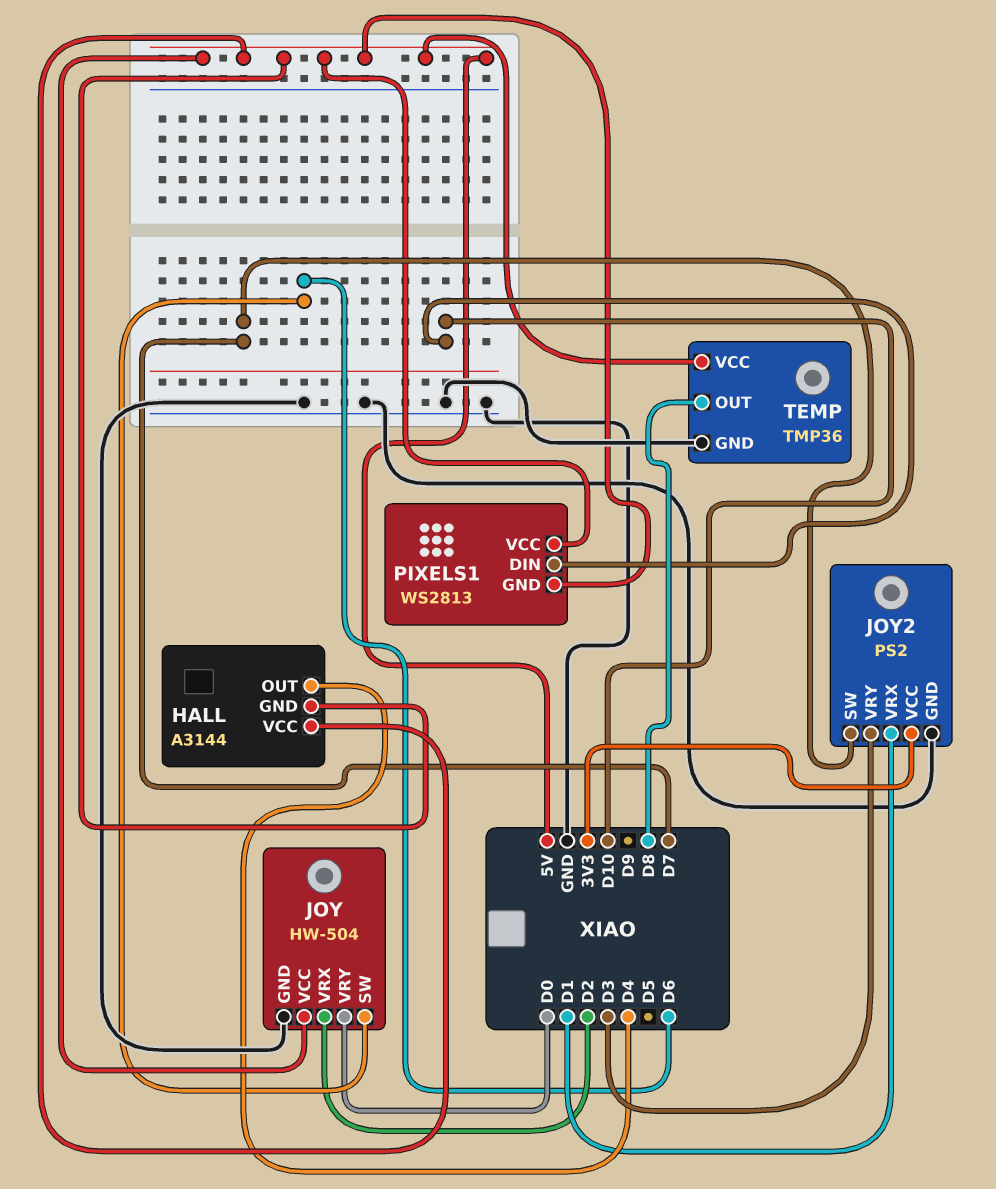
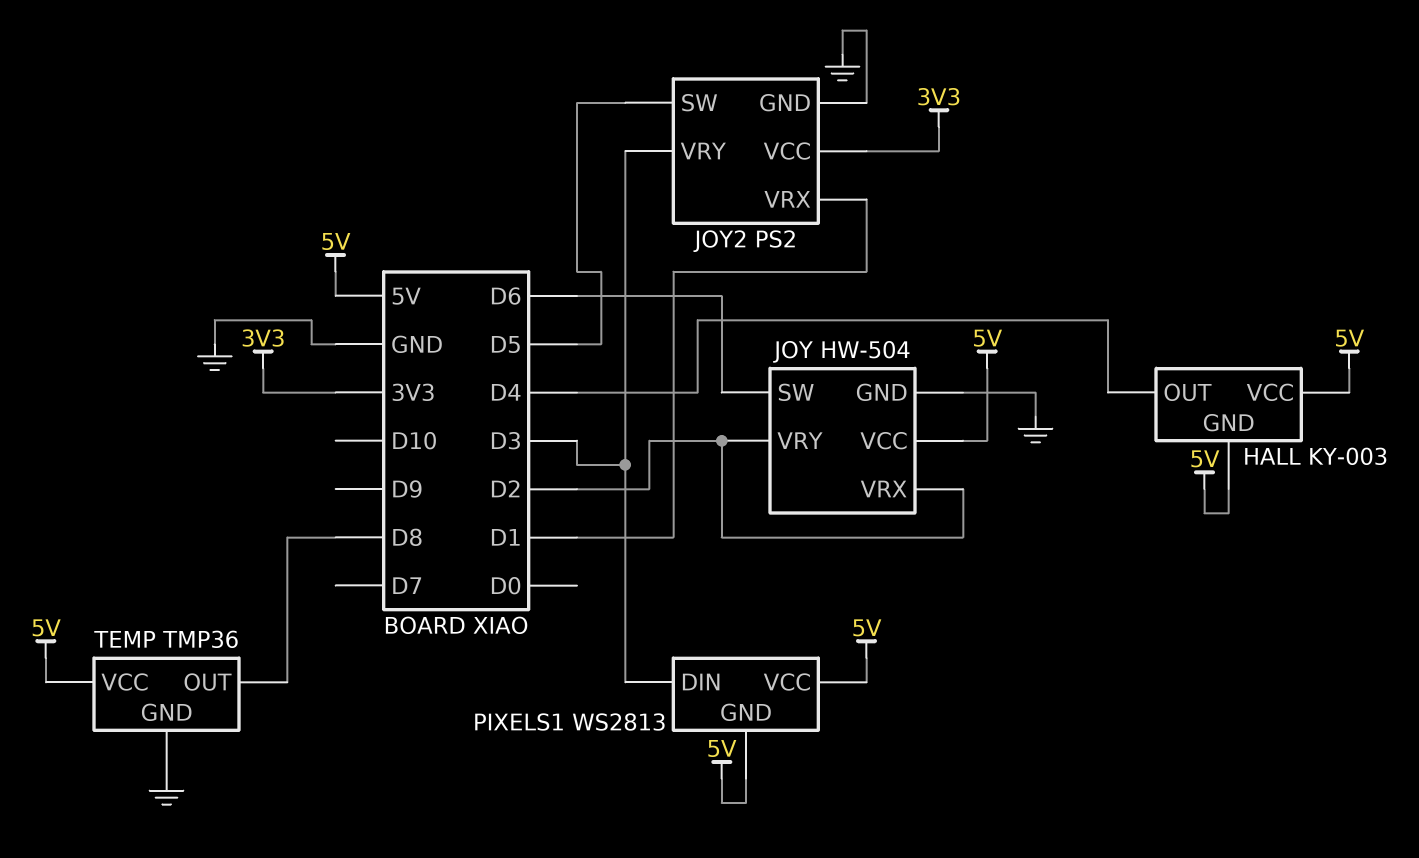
HALL: A3144 -> KY-003
JOY pin VRY: D0 -> D2
JOY2 pin SW: D7 -> D5
PIXELS1 pin DIN: D10 -> D3

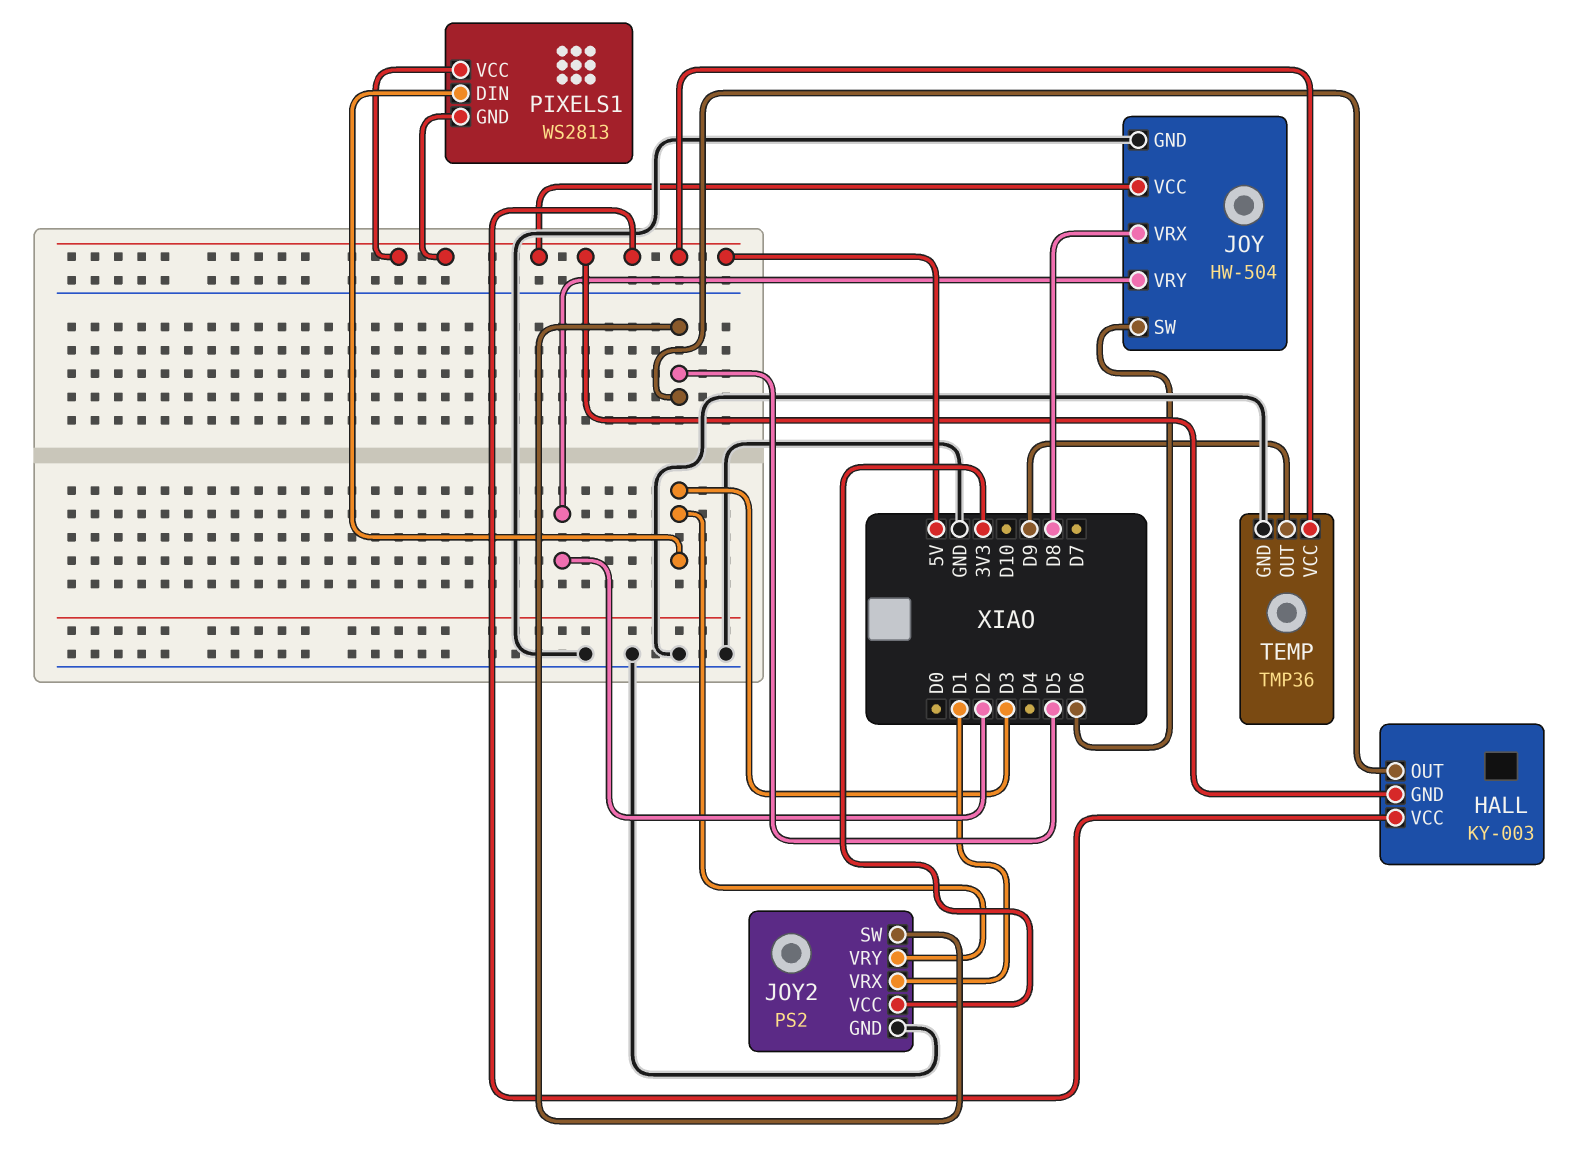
HALL pin OUT: D4 -> D5
JOY pin VRX: D2 -> D8
TEMP pin OUT: D8 -> D9

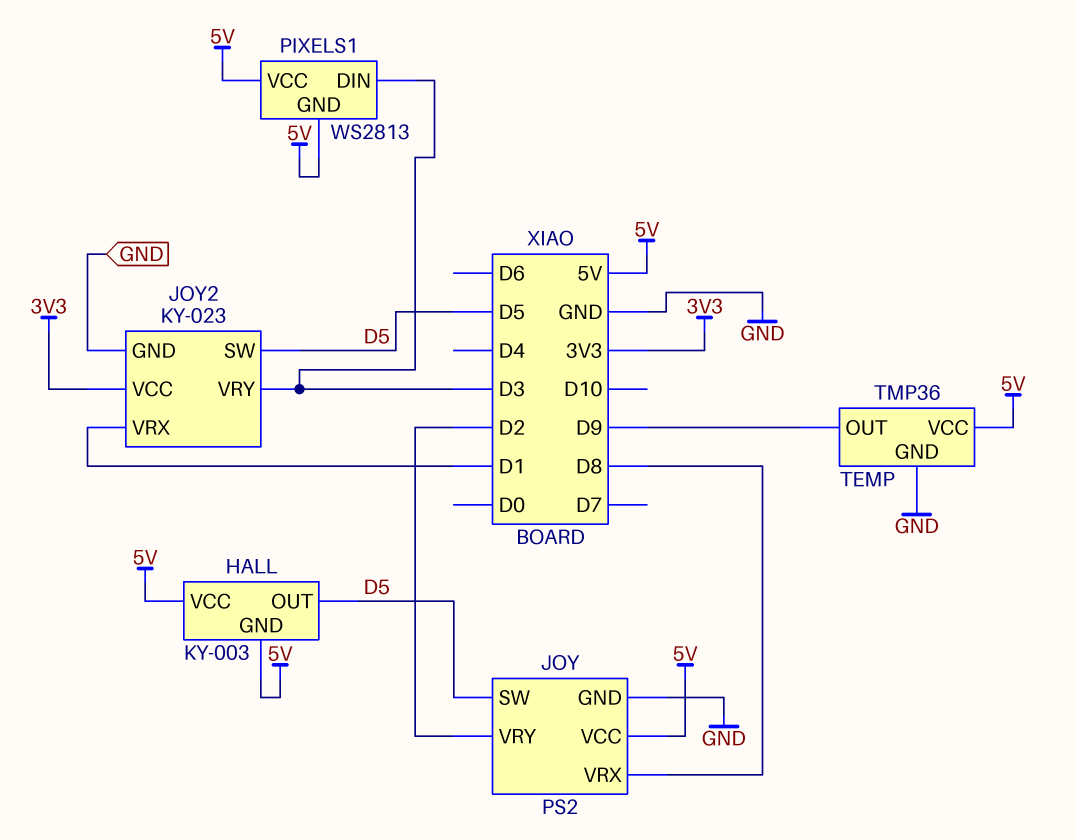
JOY: HW-504 -> PS2
JOY pin SW: D6 -> D5
JOY2: PS2 -> KY-023

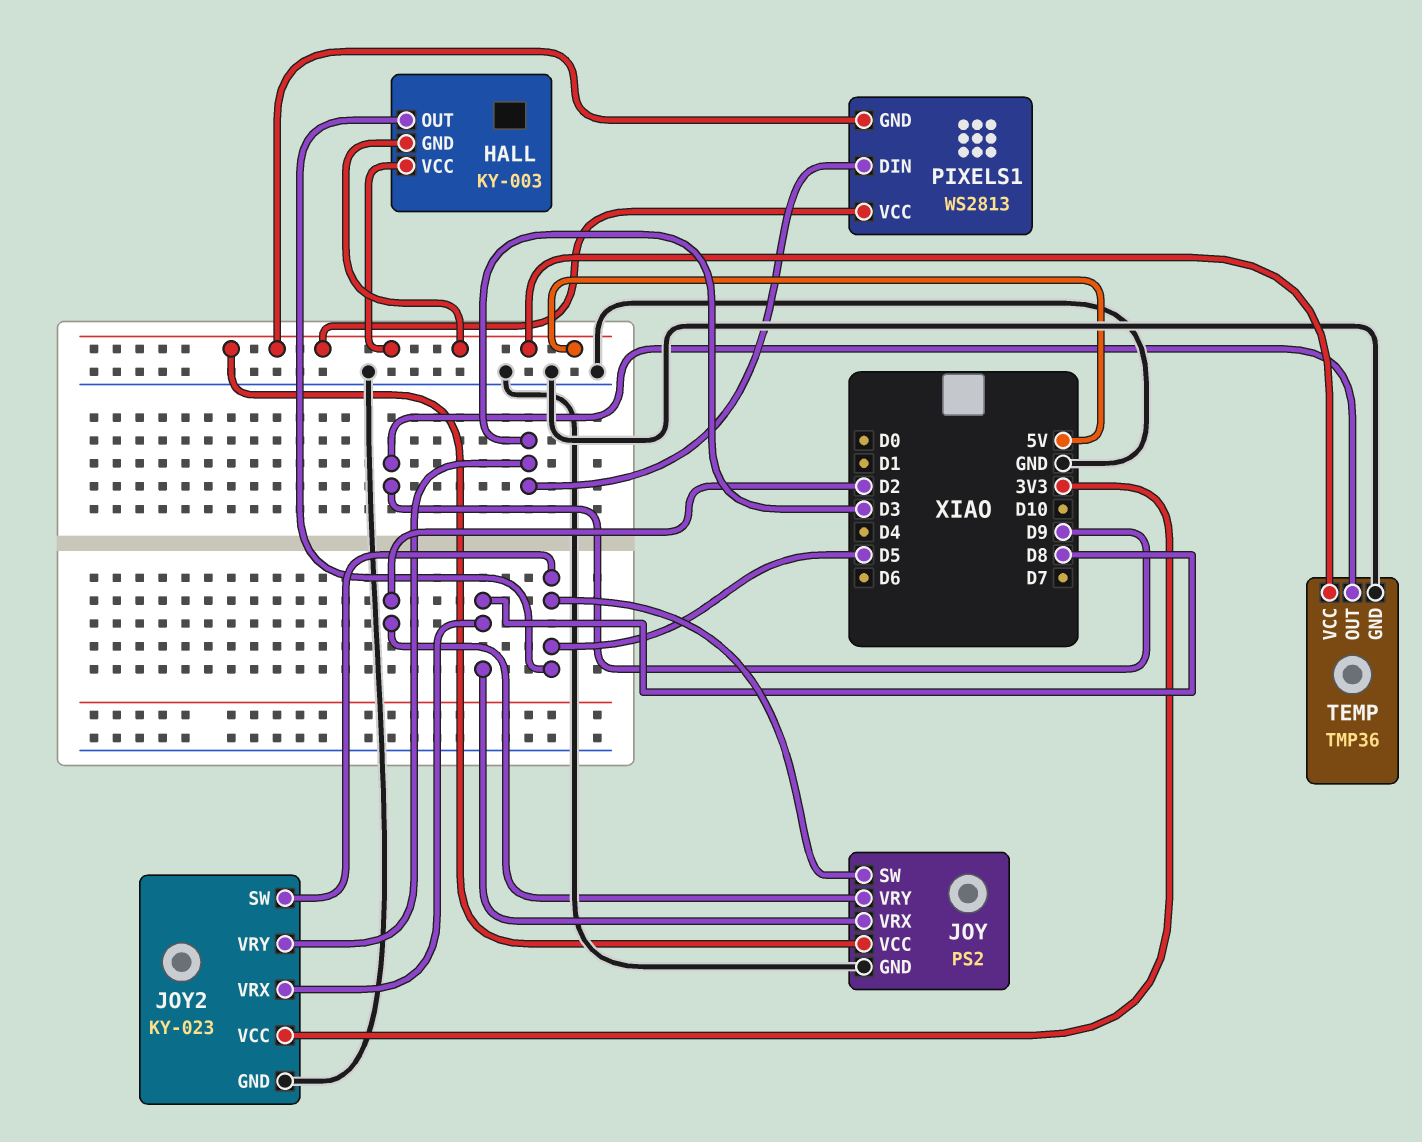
JOY2 pin VRX: D1 -> D8

